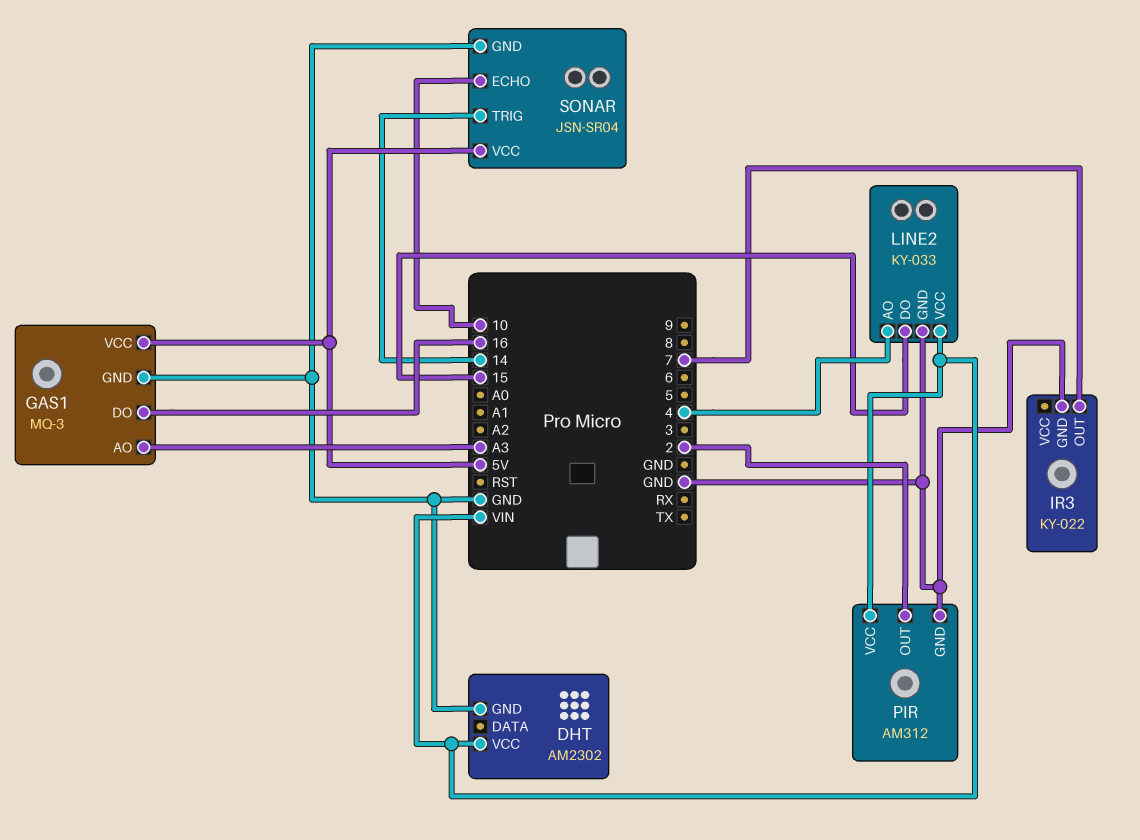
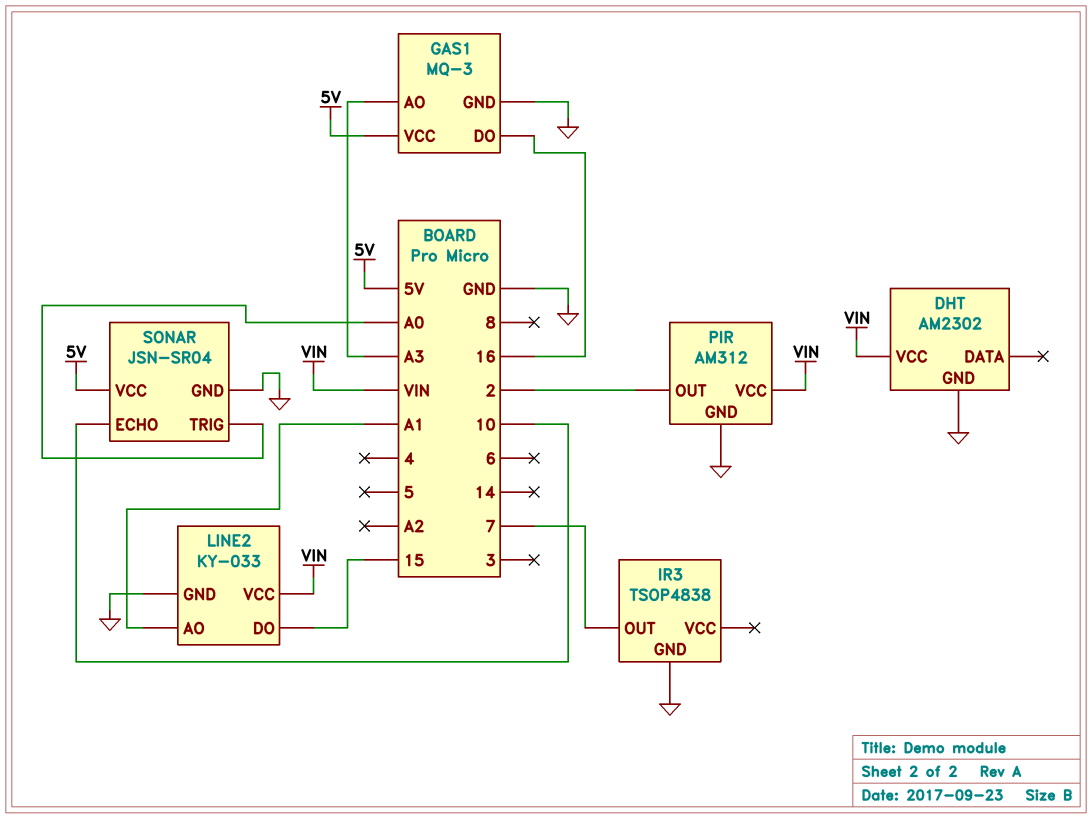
IR3: KY-022 -> TSOP4838
LINE2 pin AO: 4 -> A1
SONAR pin TRIG: 14 -> A0

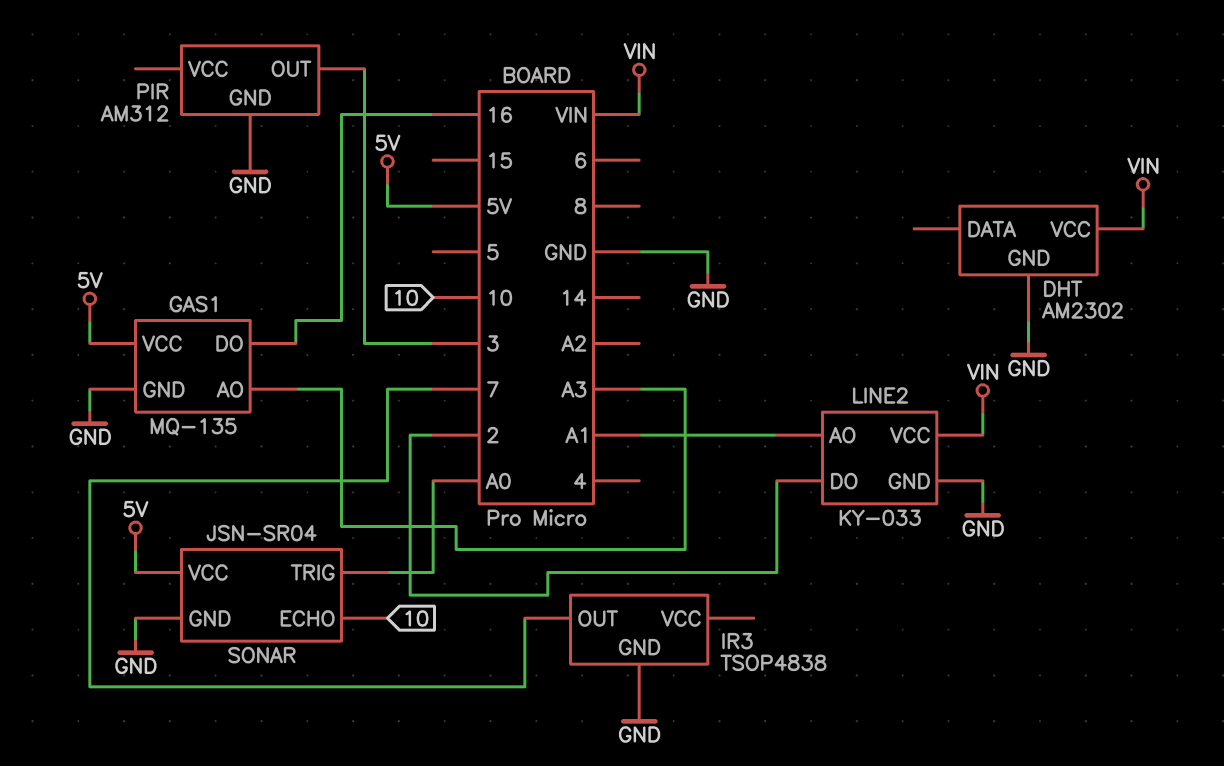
GAS1: MQ-3 -> MQ-135
LINE2 pin DO: 15 -> 2
PIR pin OUT: 2 -> 3
PIR pin VCC: VIN -> none

